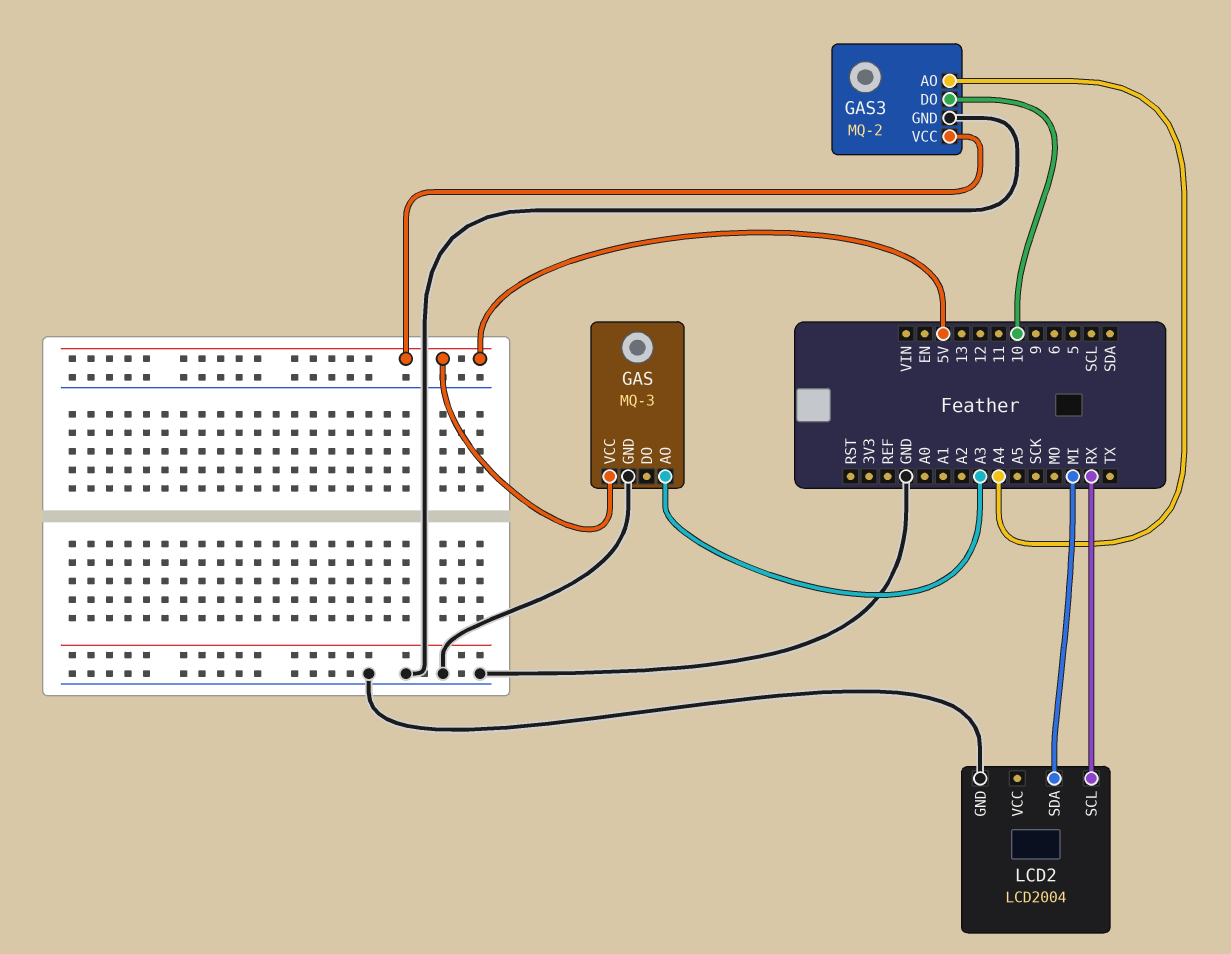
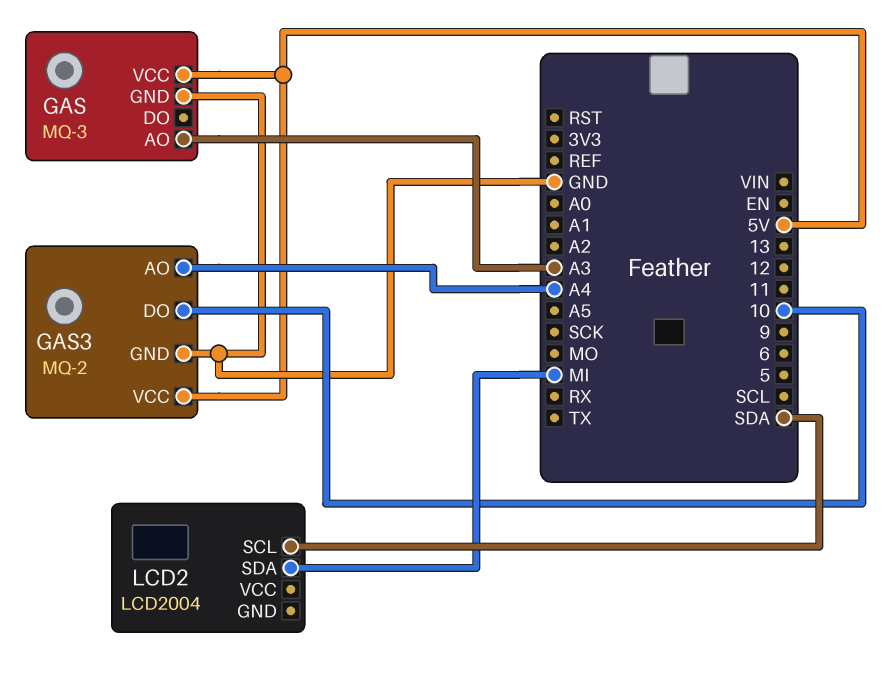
LCD2 pin GND: GND -> none
LCD2 pin SCL: RX -> SDA

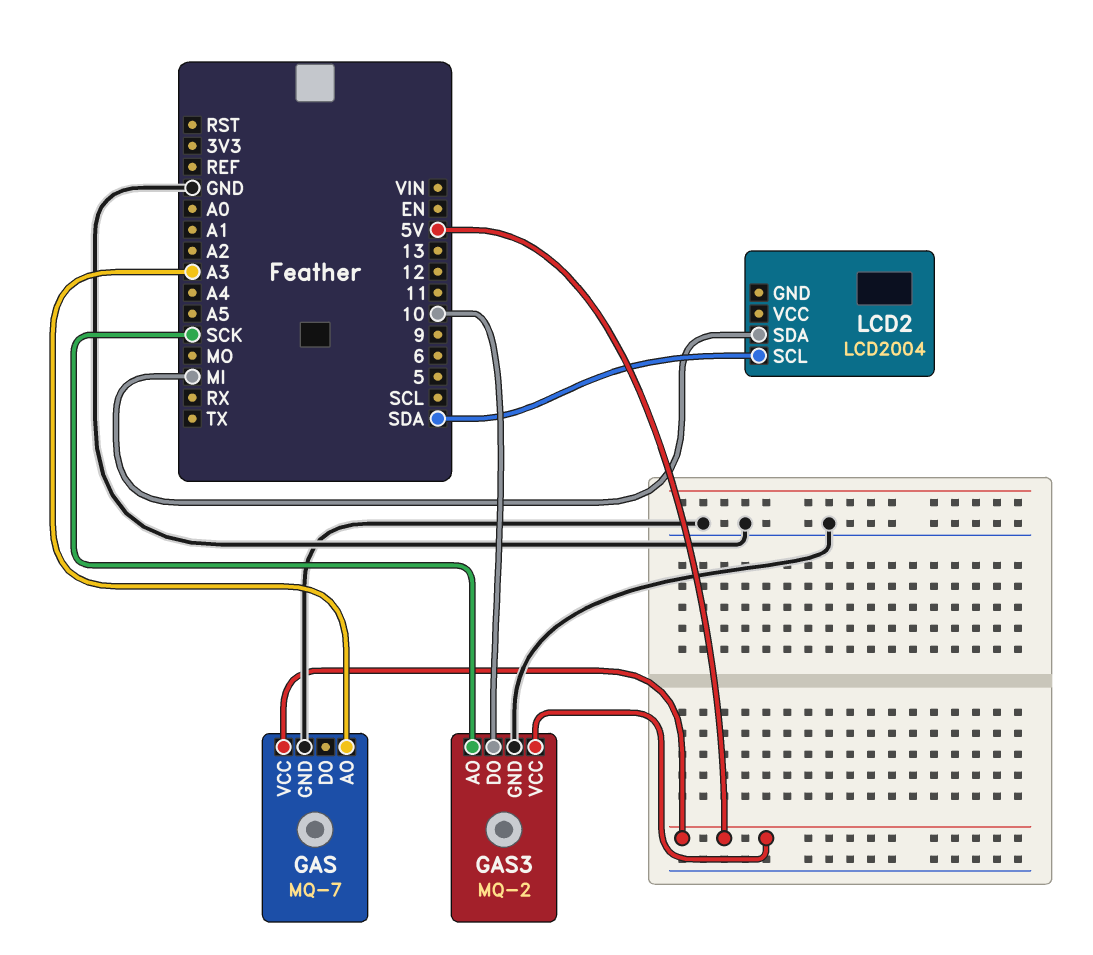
GAS: MQ-3 -> MQ-7
GAS3 pin AO: A4 -> SCK

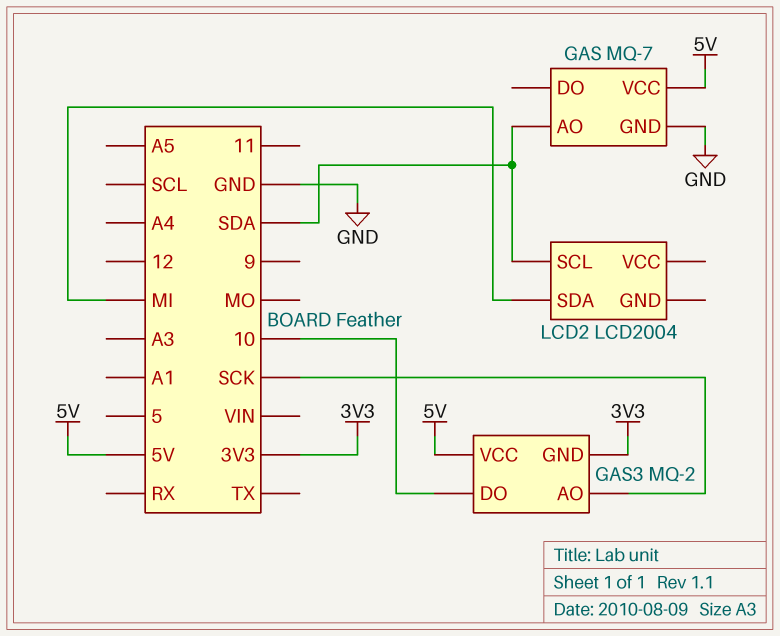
GAS pin AO: A3 -> SDA
GAS3 pin GND: GND -> 3V3

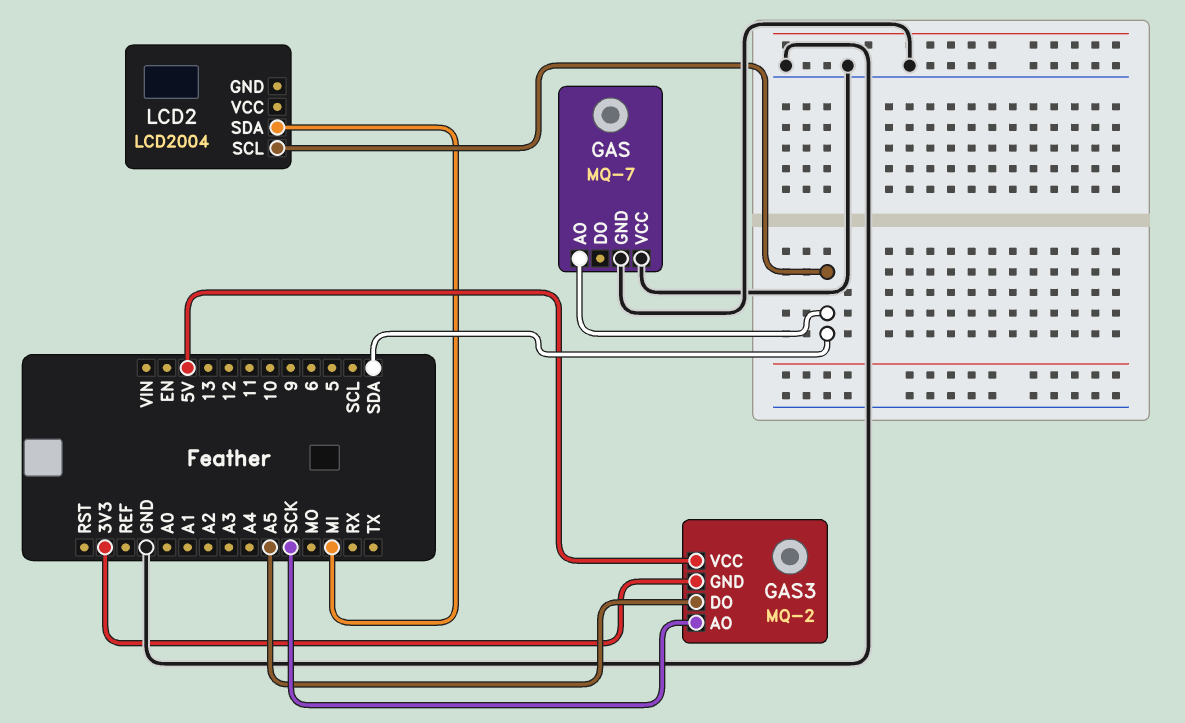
GAS pin VCC: 5V -> GND
GAS3 pin DO: 10 -> A5

